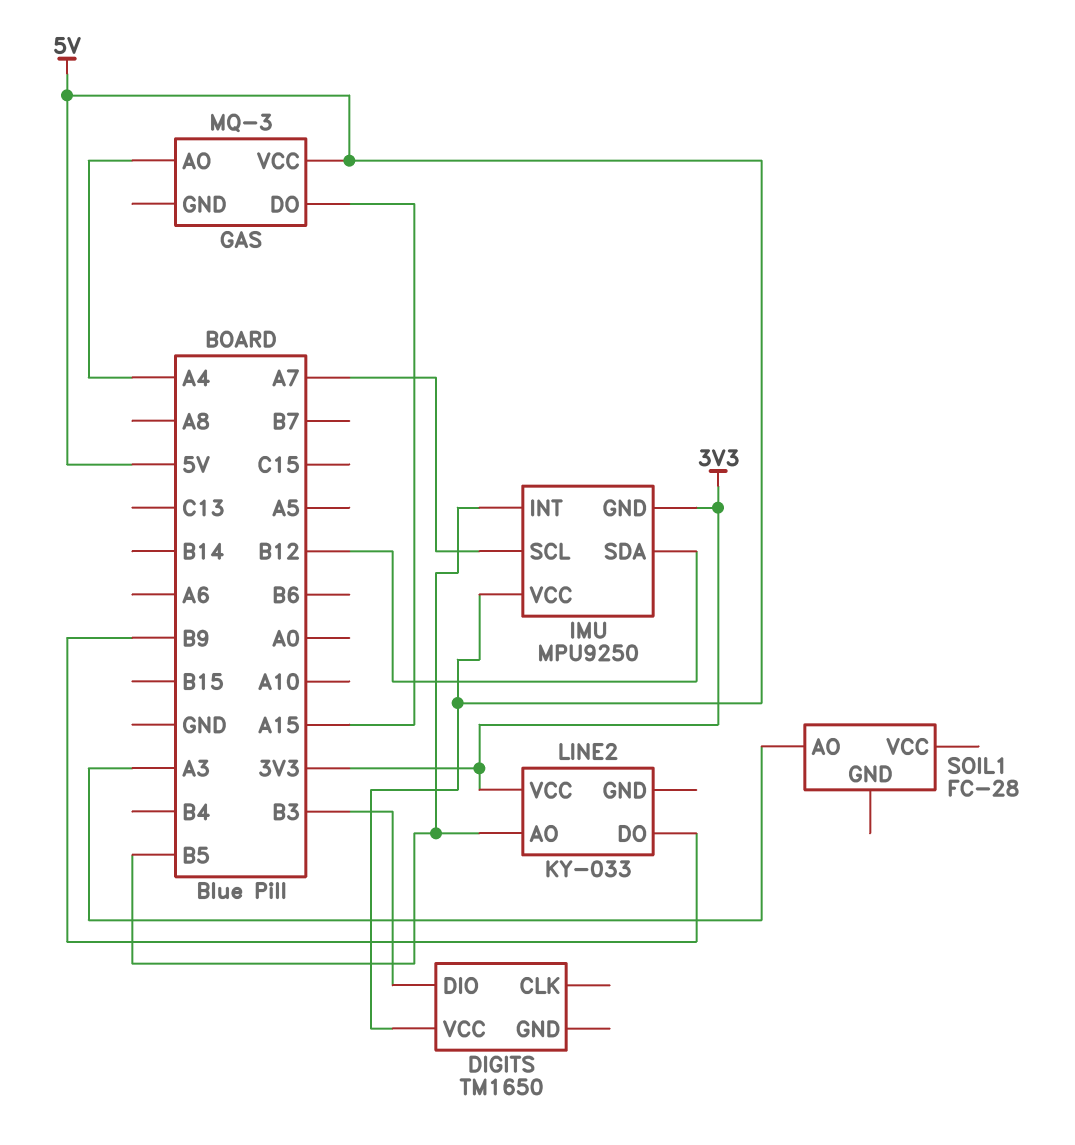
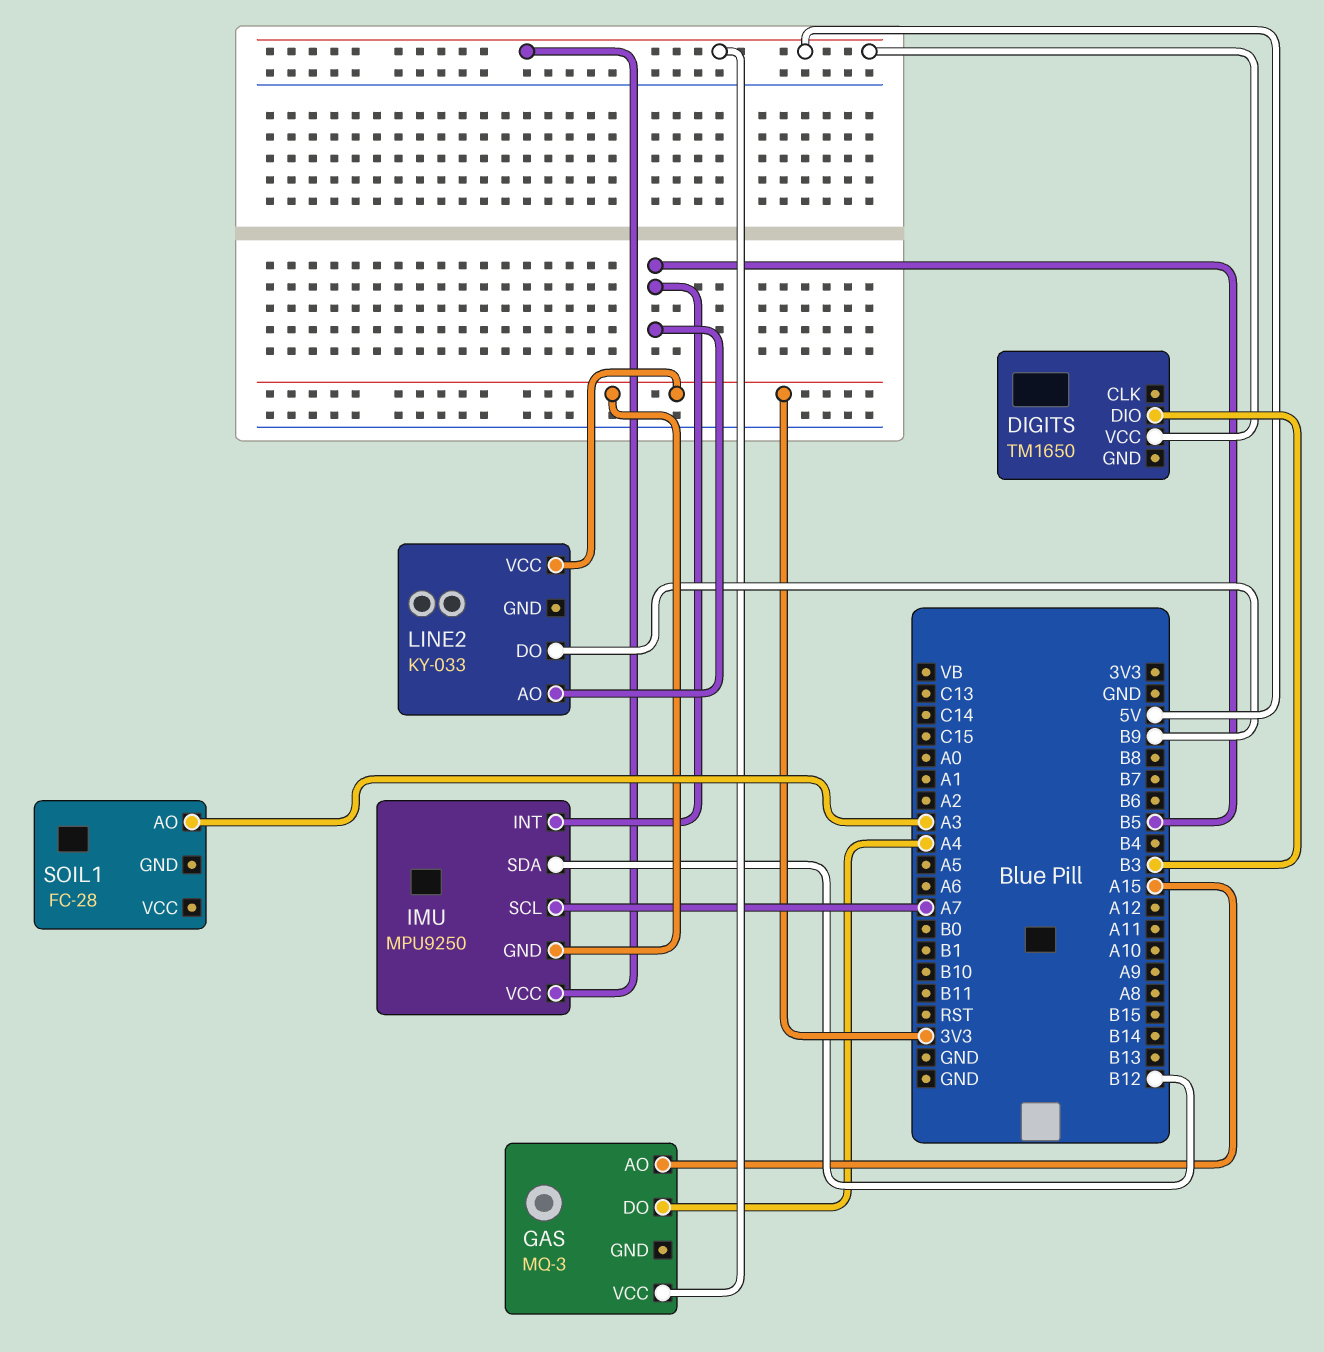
GAS pin AO: A4 -> A15
GAS pin DO: A15 -> A4

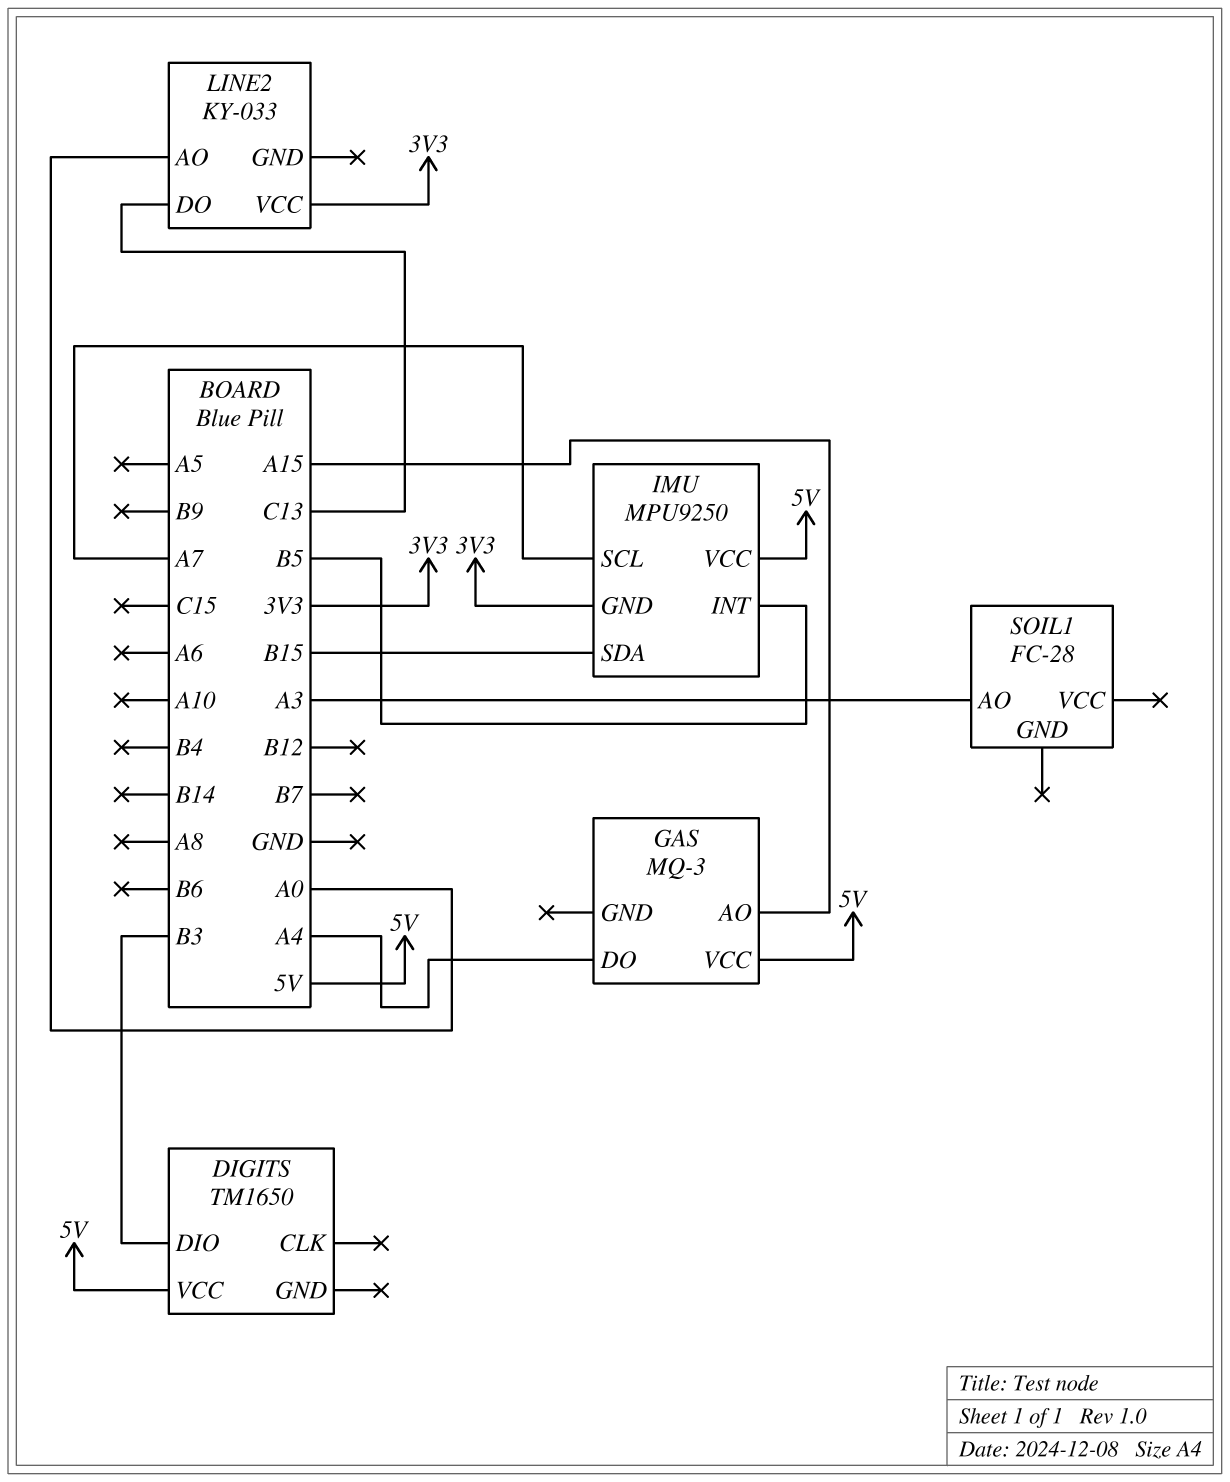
IMU pin SDA: B12 -> B15
LINE2 pin AO: B5 -> A0
LINE2 pin DO: B9 -> C13

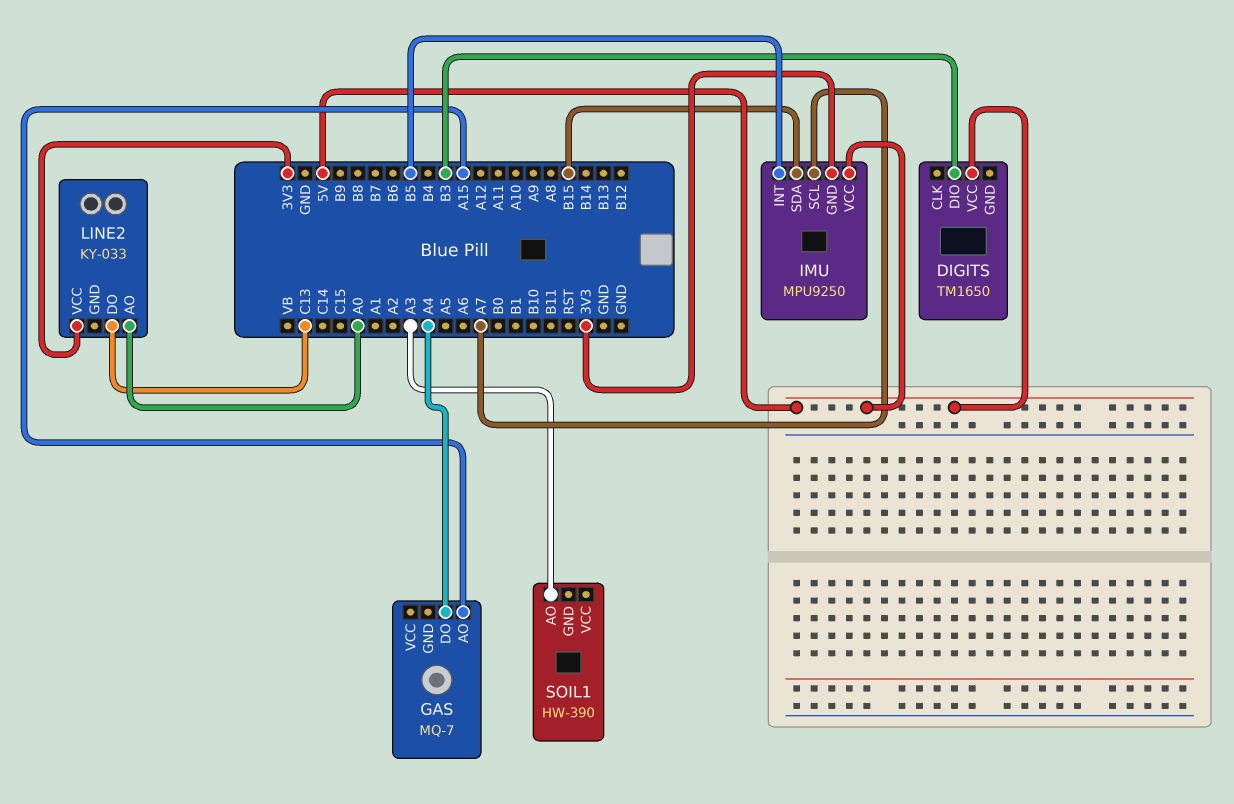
GAS: MQ-3 -> MQ-7
GAS pin VCC: 5V -> none
SOIL1: FC-28 -> HW-390

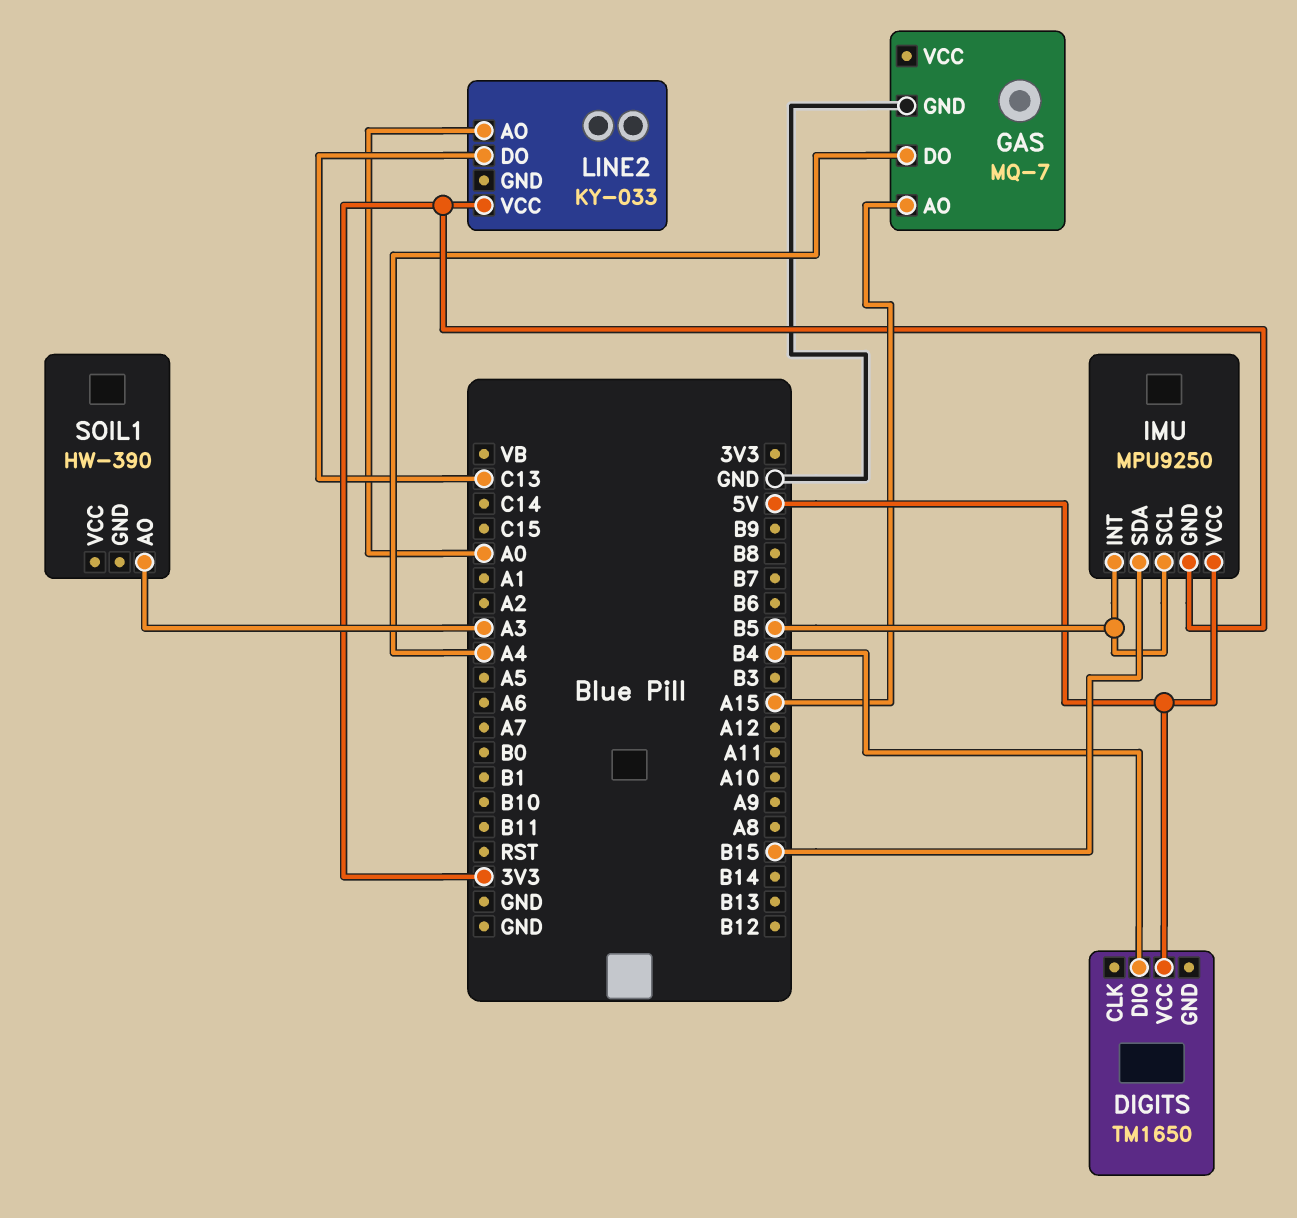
DIGITS pin DIO: B3 -> B4
GAS pin GND: none -> GND
IMU pin SCL: A7 -> B5

